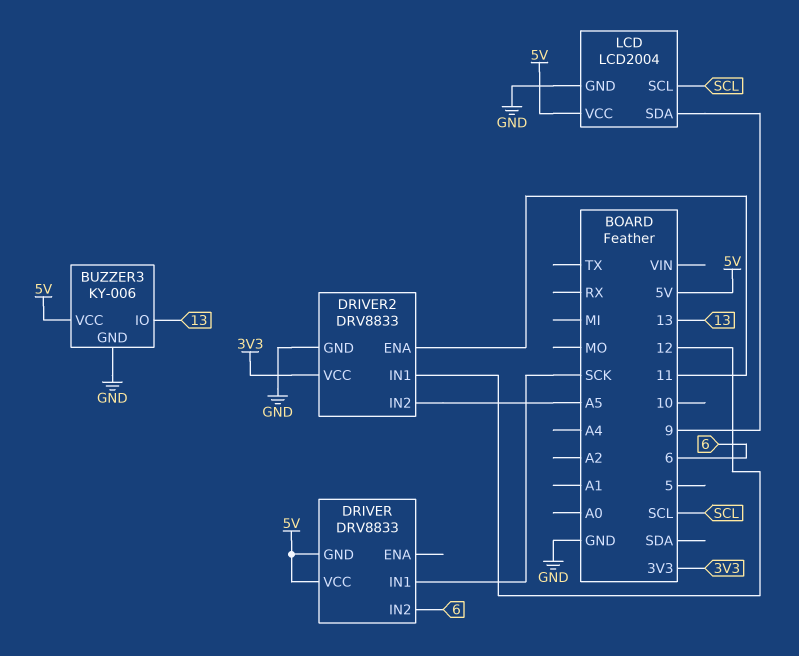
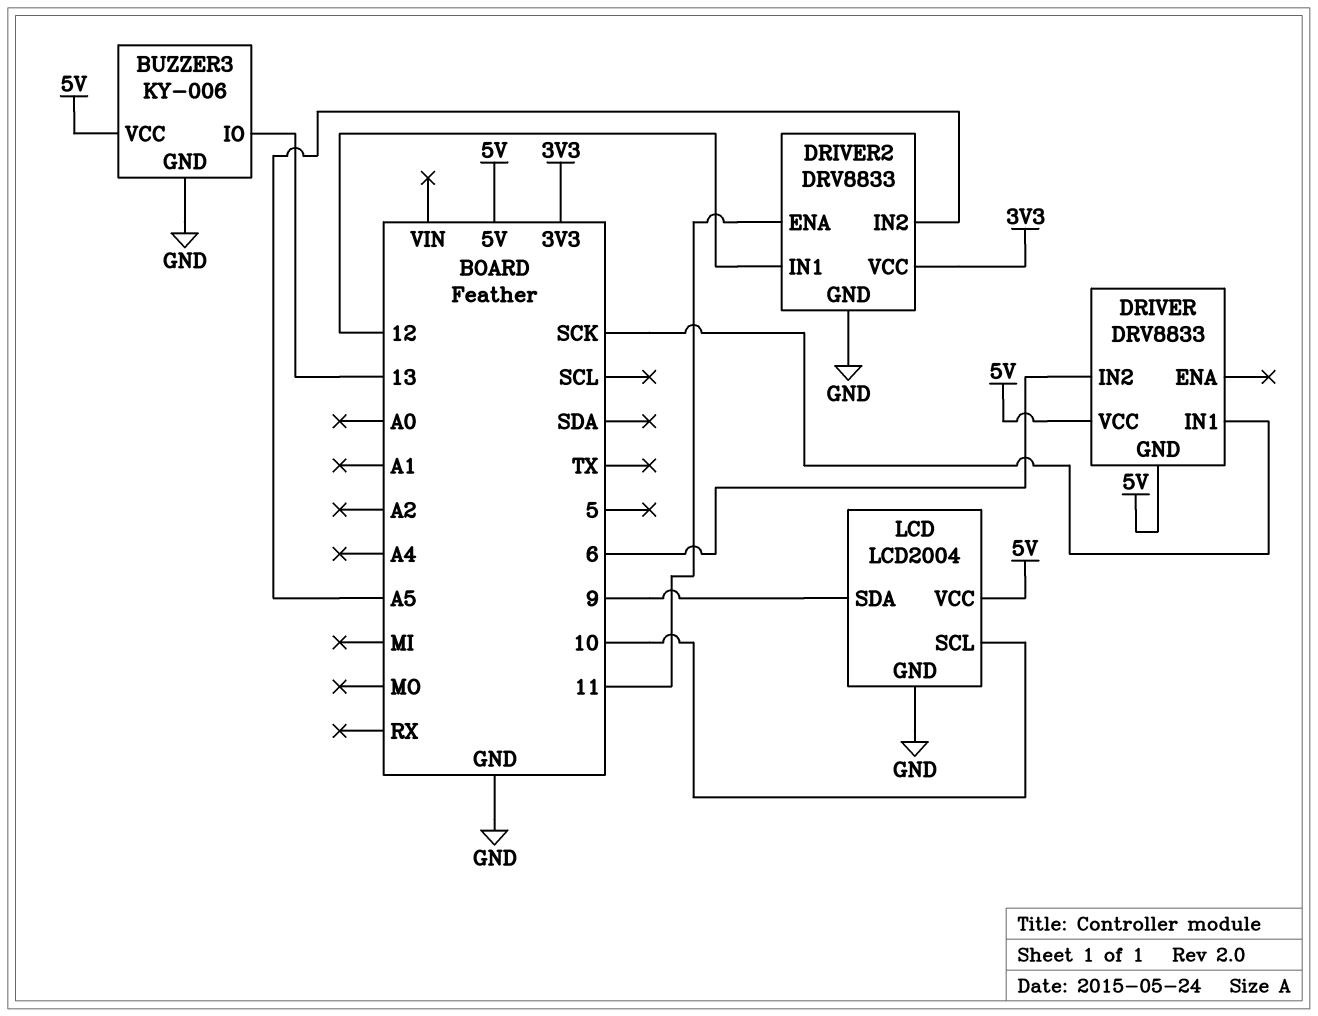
LCD pin SCL: SCL -> 10

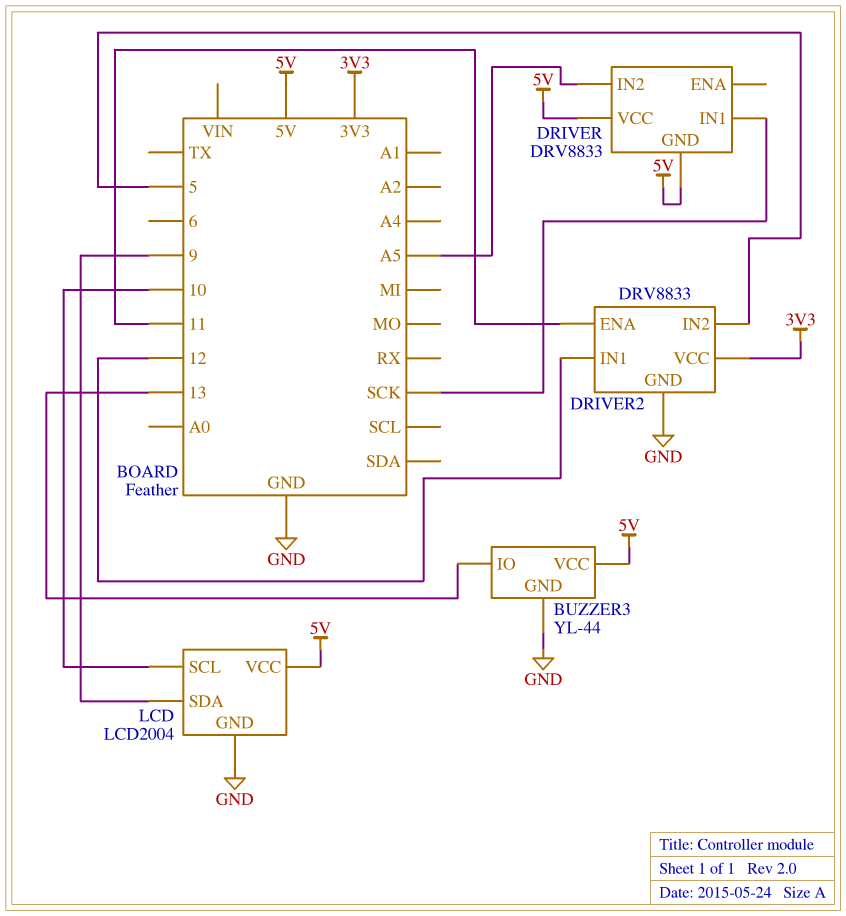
BUZZER3: KY-006 -> YL-44
DRIVER pin IN2: 6 -> A5
DRIVER2 pin IN2: A5 -> 5

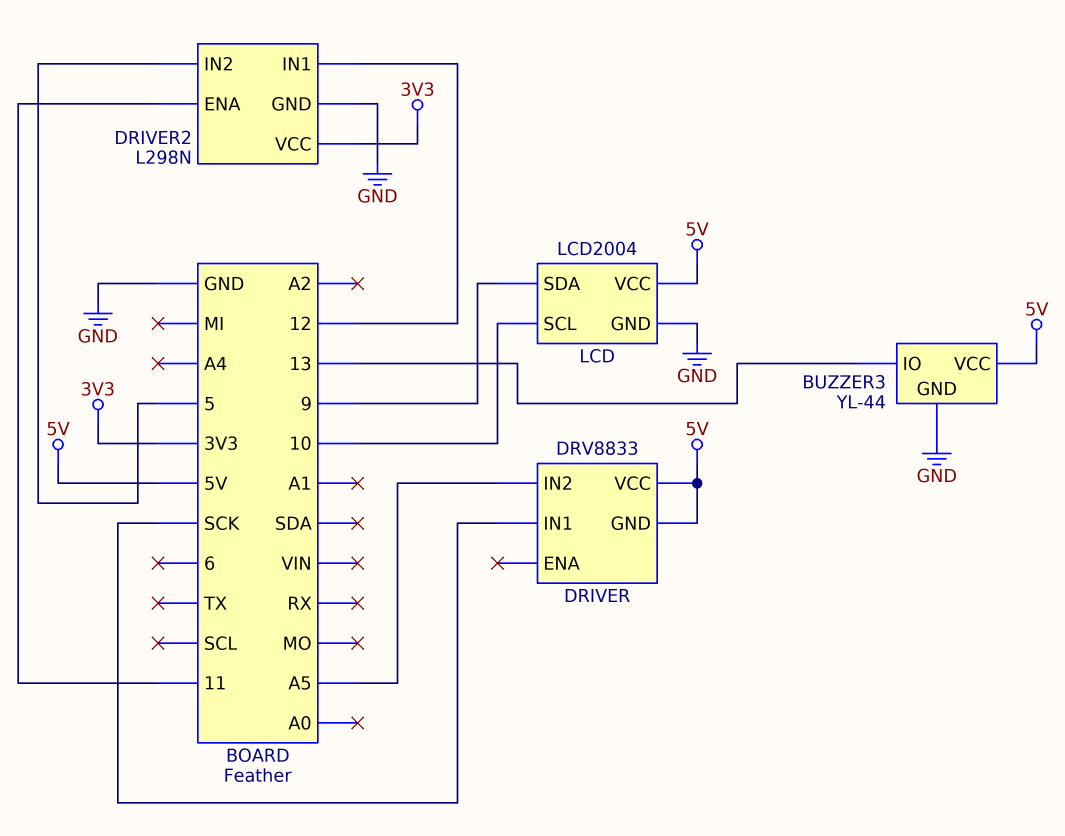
DRIVER2: DRV8833 -> L298N

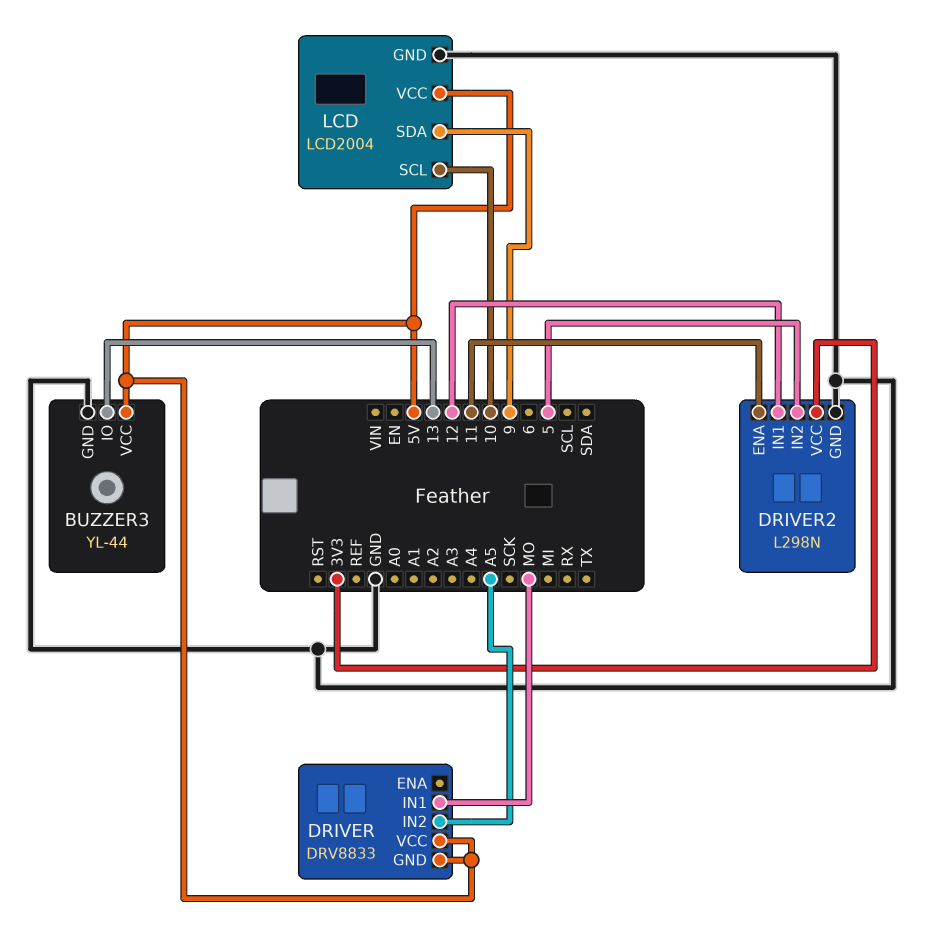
DRIVER pin IN1: SCK -> MO

